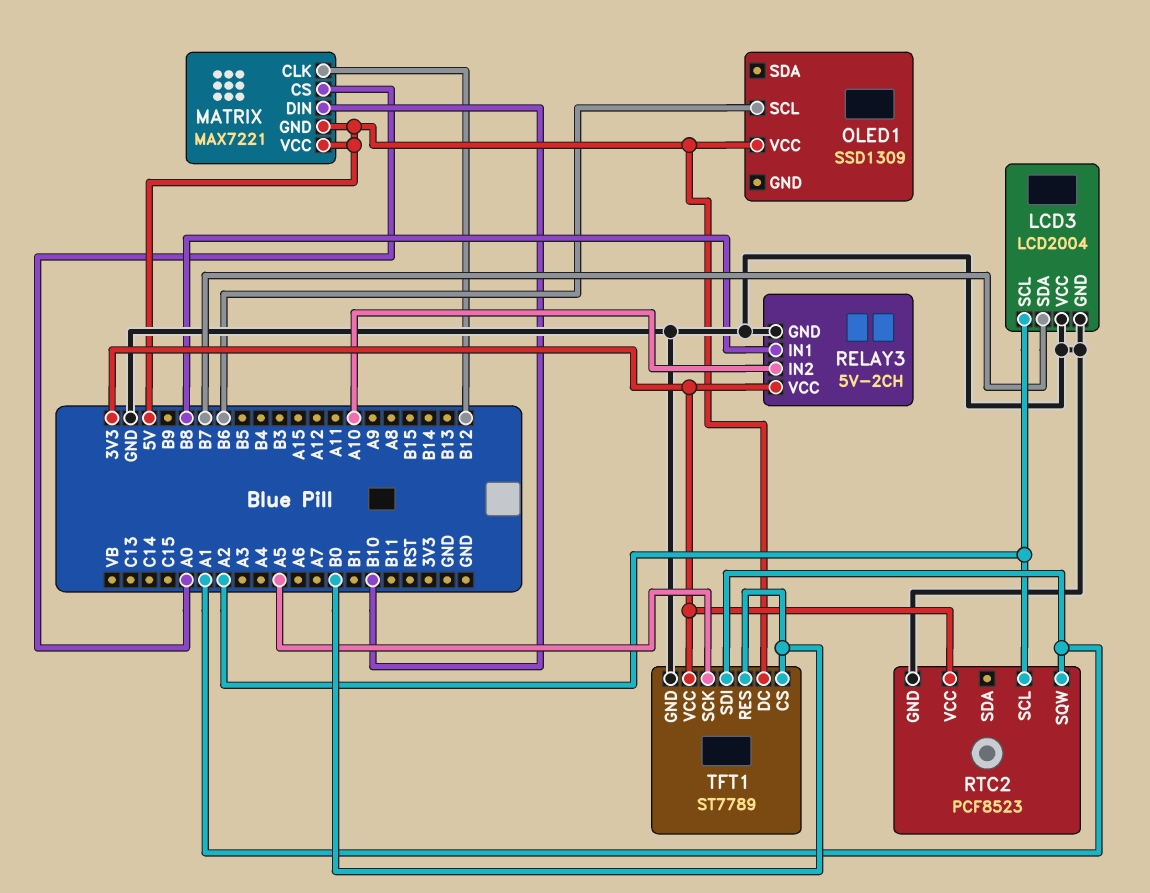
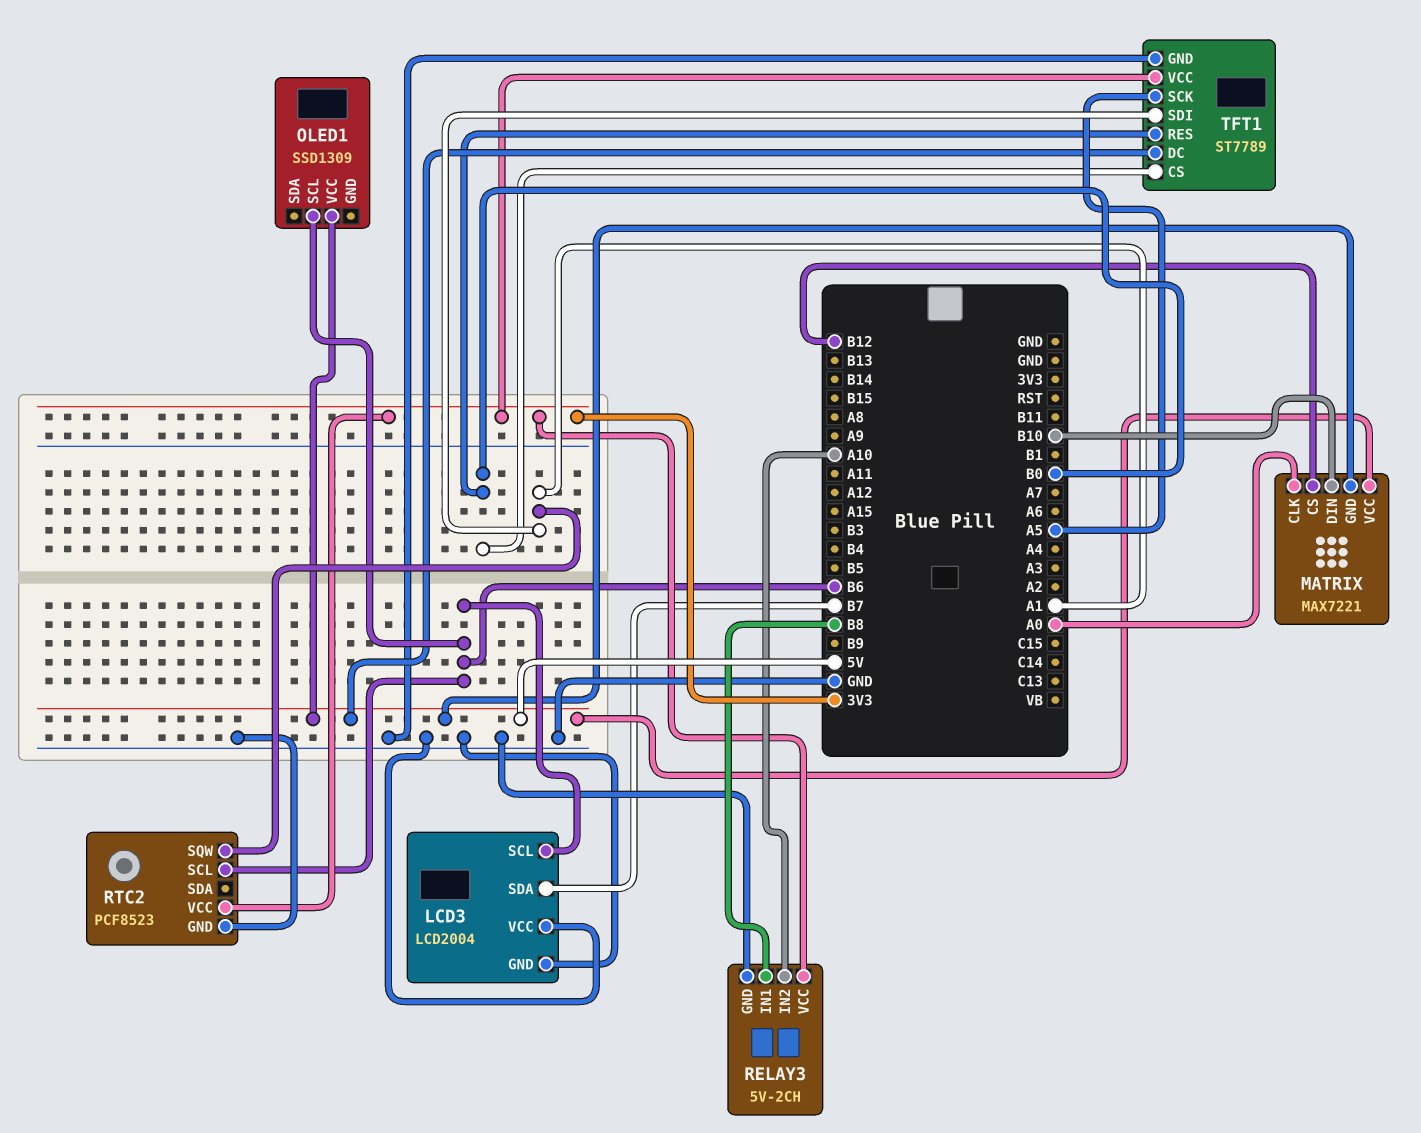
LCD3 pin SCL: A2 -> B6
MATRIX pin CLK: B12 -> A0
MATRIX pin CS: A0 -> B12
RTC2 pin SCL: A2 -> B6

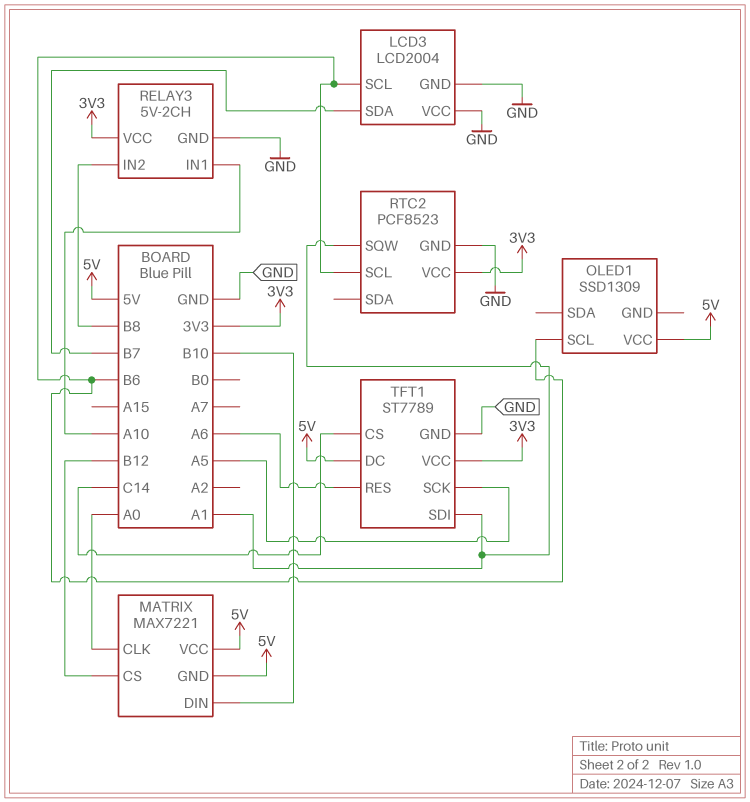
RELAY3 pin IN1: B8 -> A10
RELAY3 pin IN2: A10 -> B8
TFT1 pin CS: B0 -> C14
TFT1 pin RES: B0 -> A6

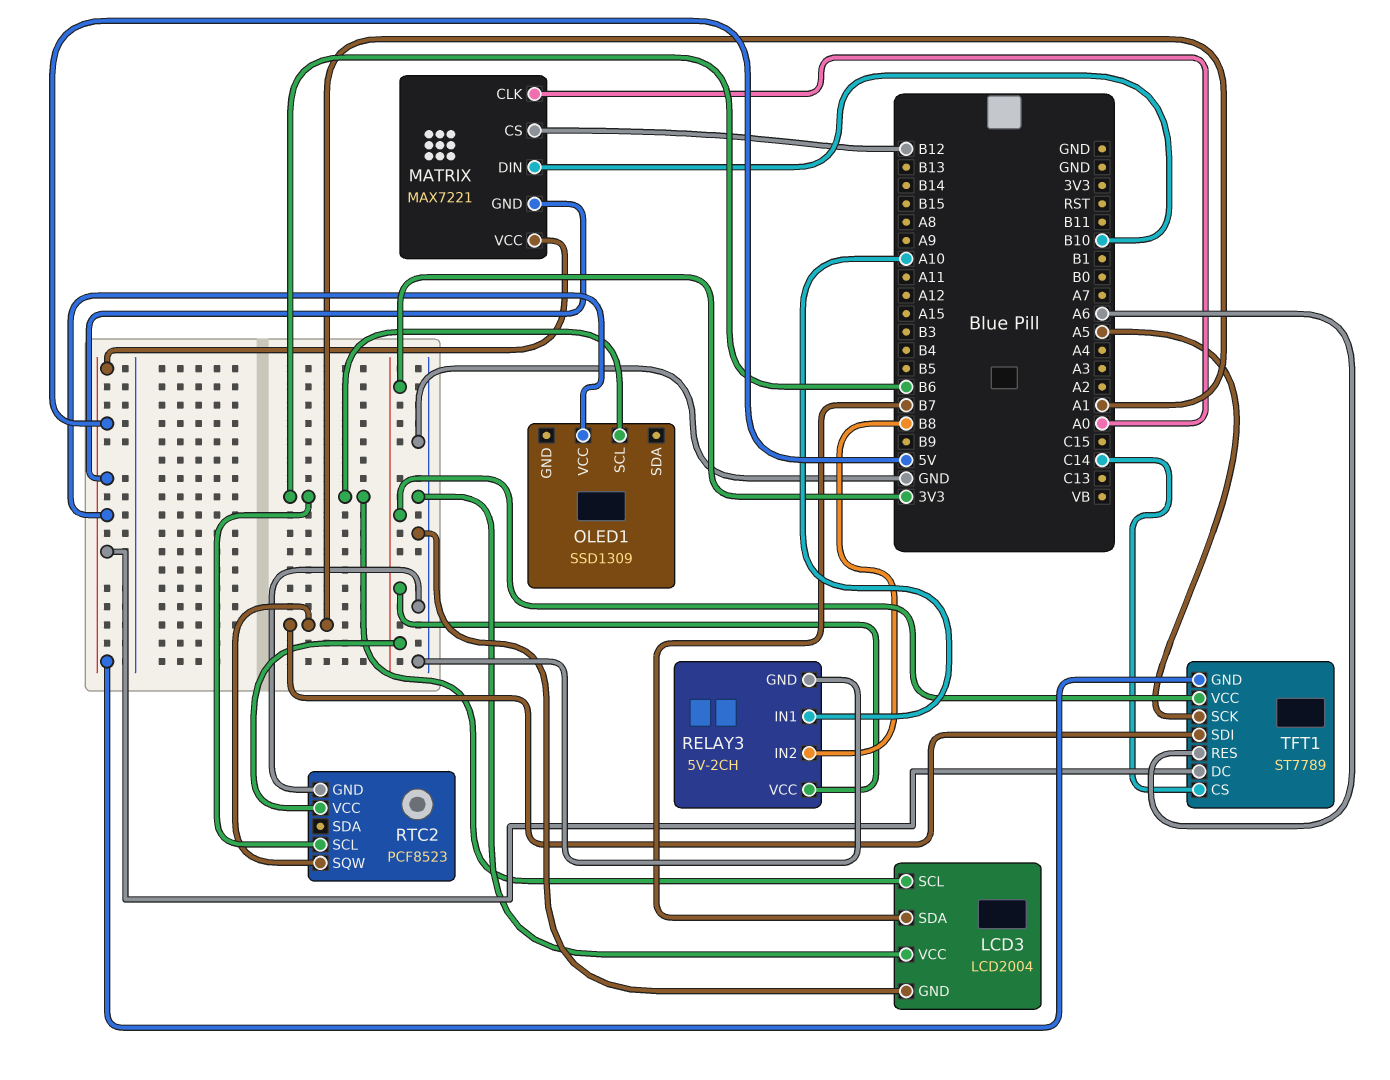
TFT1 pin GND: GND -> 5V

